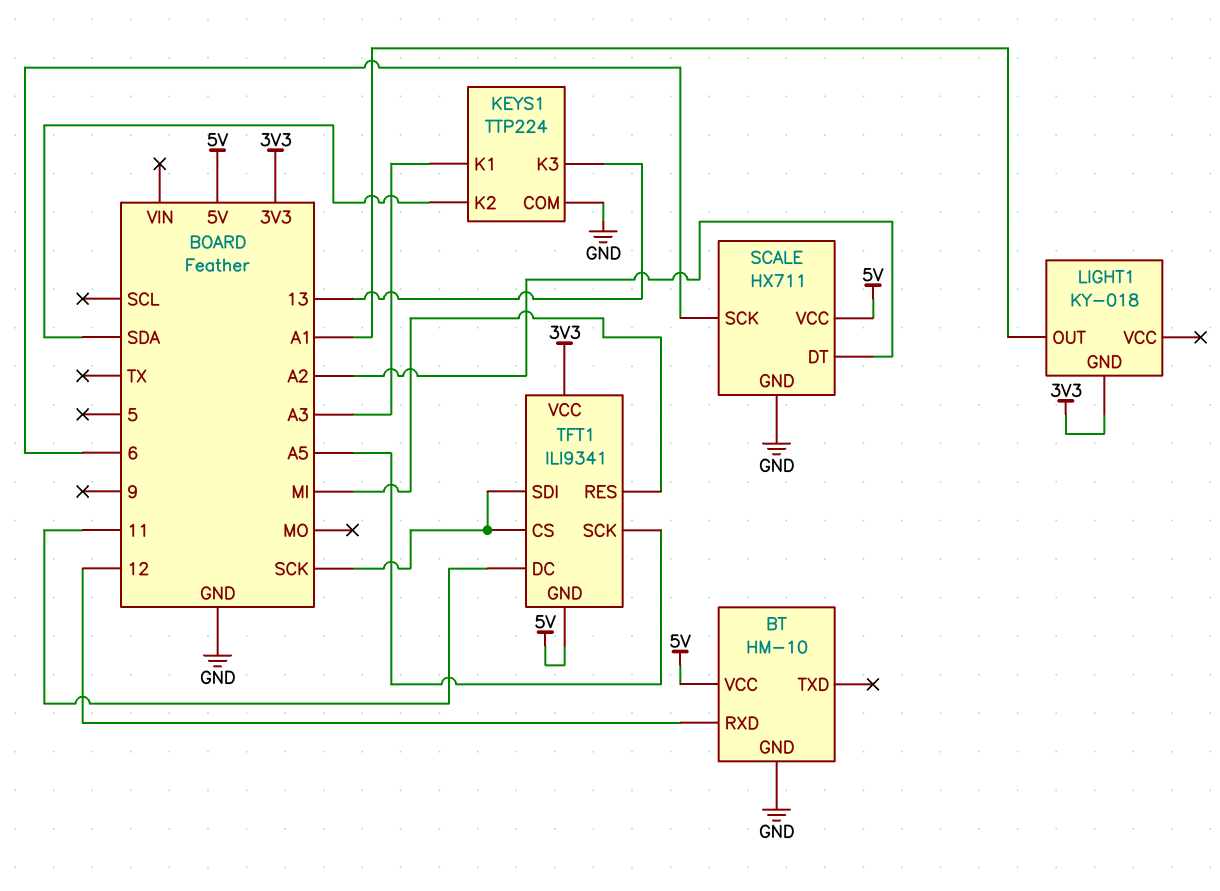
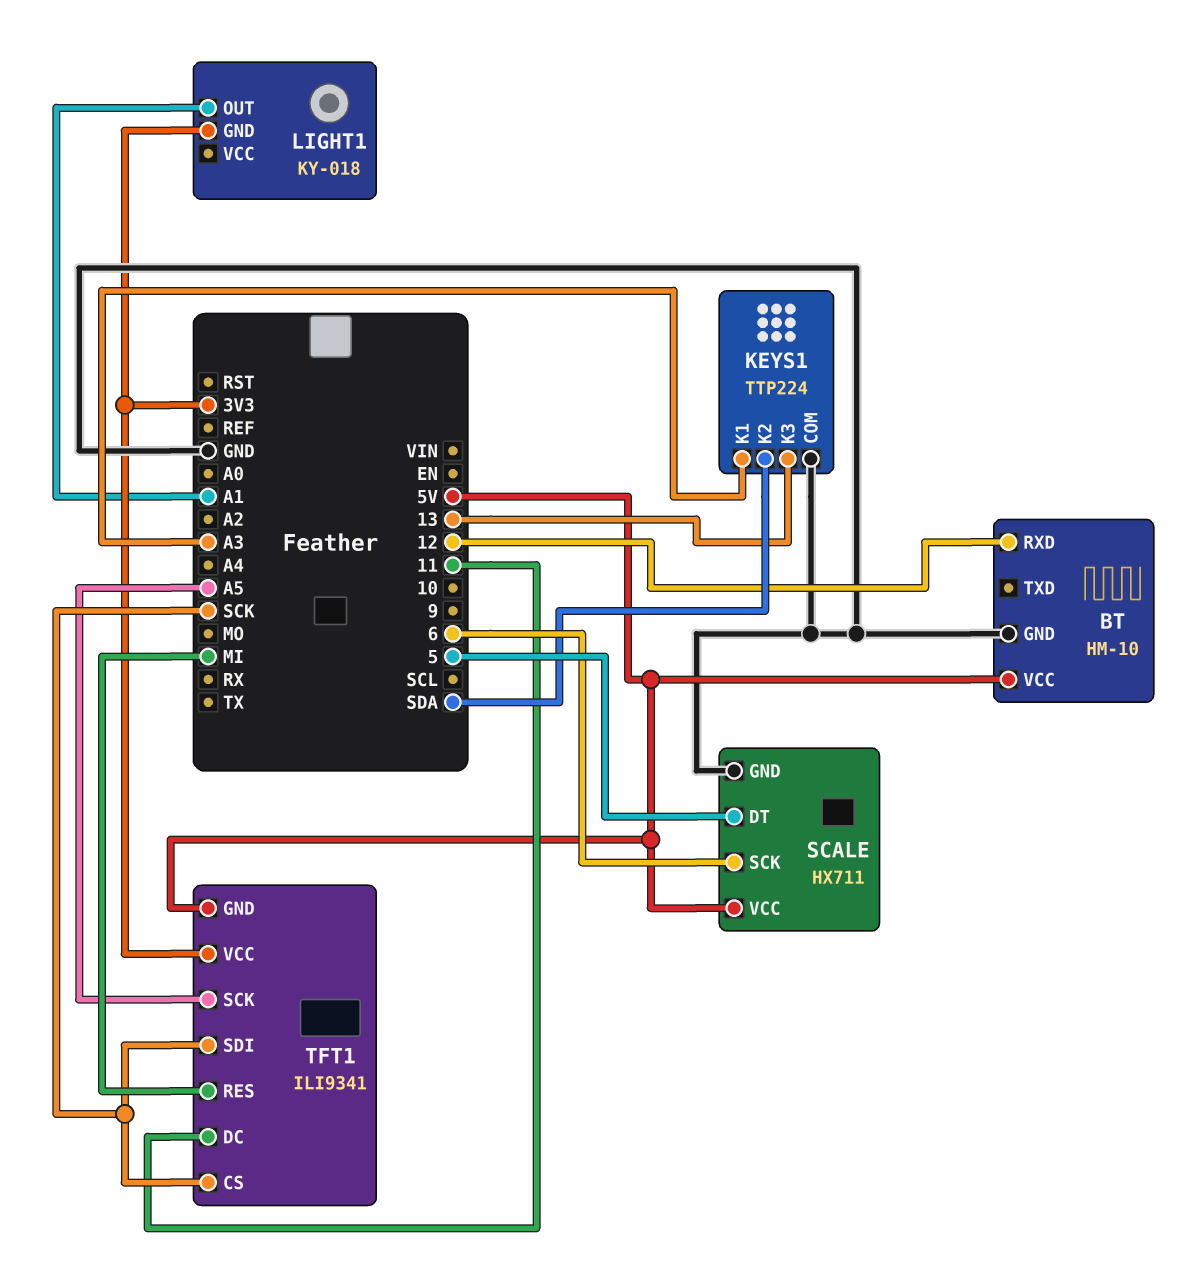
SCALE pin DT: A2 -> 5

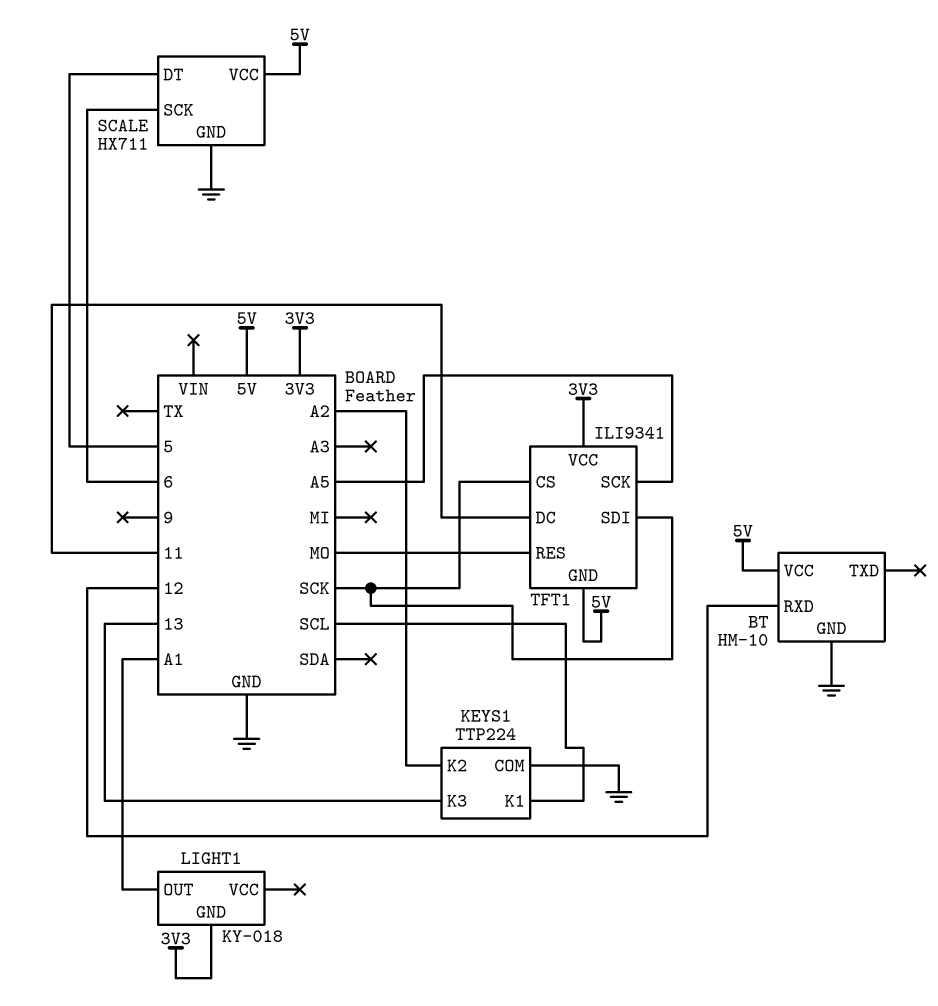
KEYS1 pin K1: A3 -> SCL
KEYS1 pin K2: SDA -> A2
TFT1 pin RES: MI -> MO

